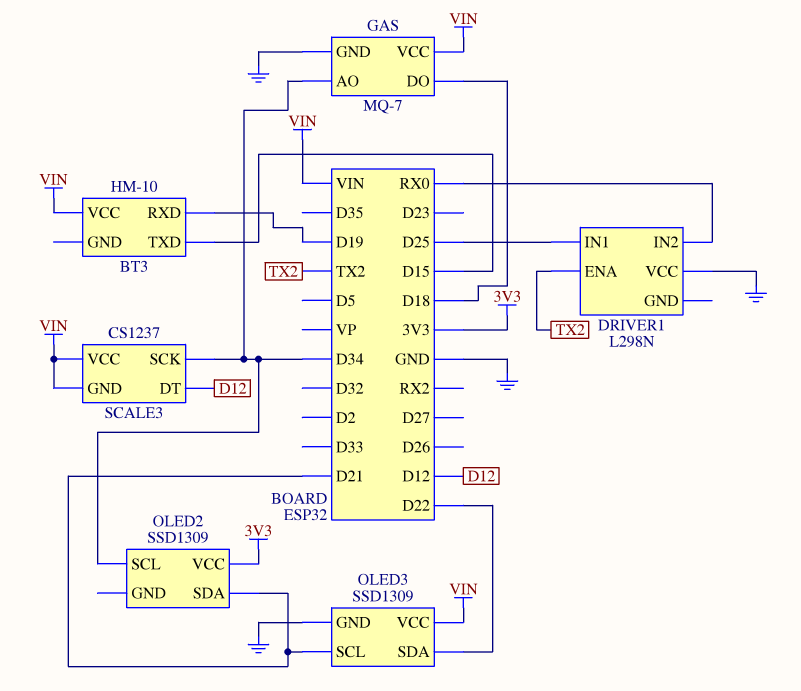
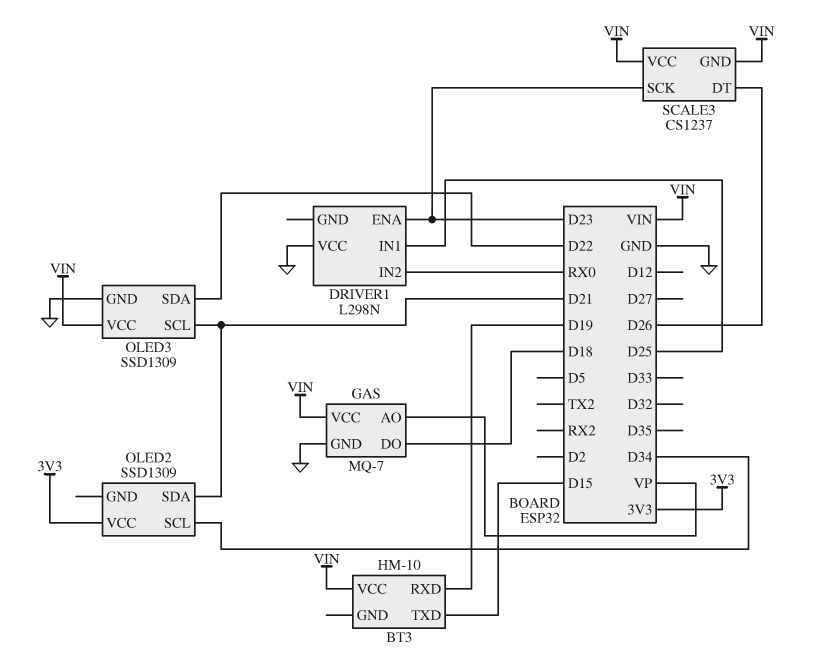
DRIVER1 pin ENA: TX2 -> D23
GAS pin AO: D34 -> VP
SCALE3 pin DT: D12 -> D26
SCALE3 pin SCK: D34 -> D23

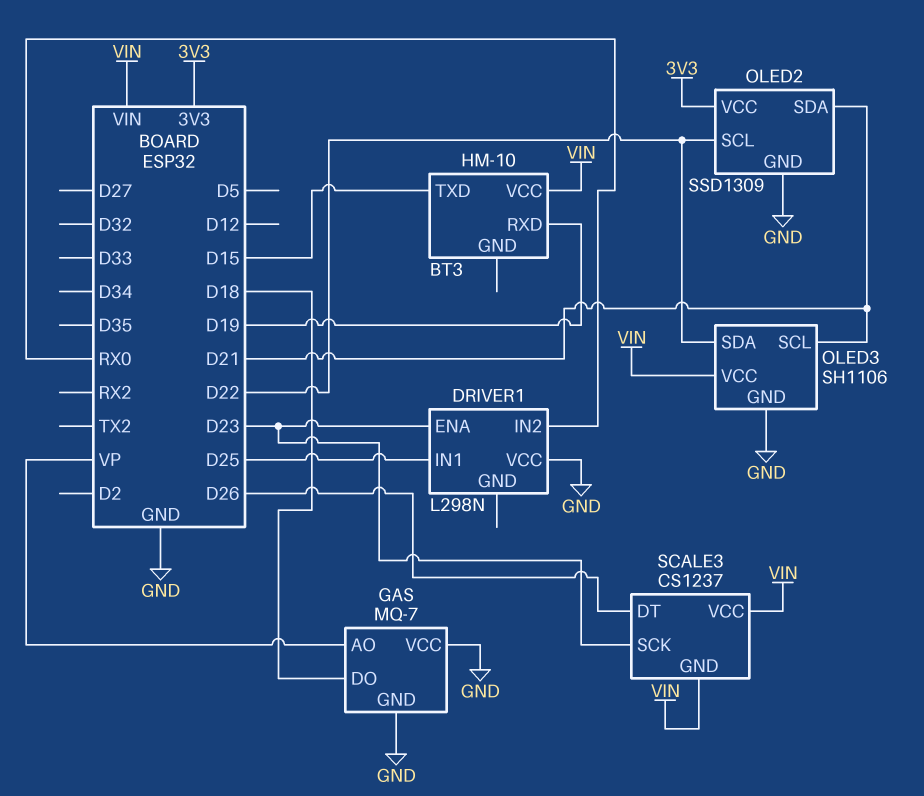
GAS pin VCC: VIN -> GND
OLED2 pin GND: none -> GND
OLED2 pin SCL: D34 -> D22
OLED3: SSD1309 -> SH1106

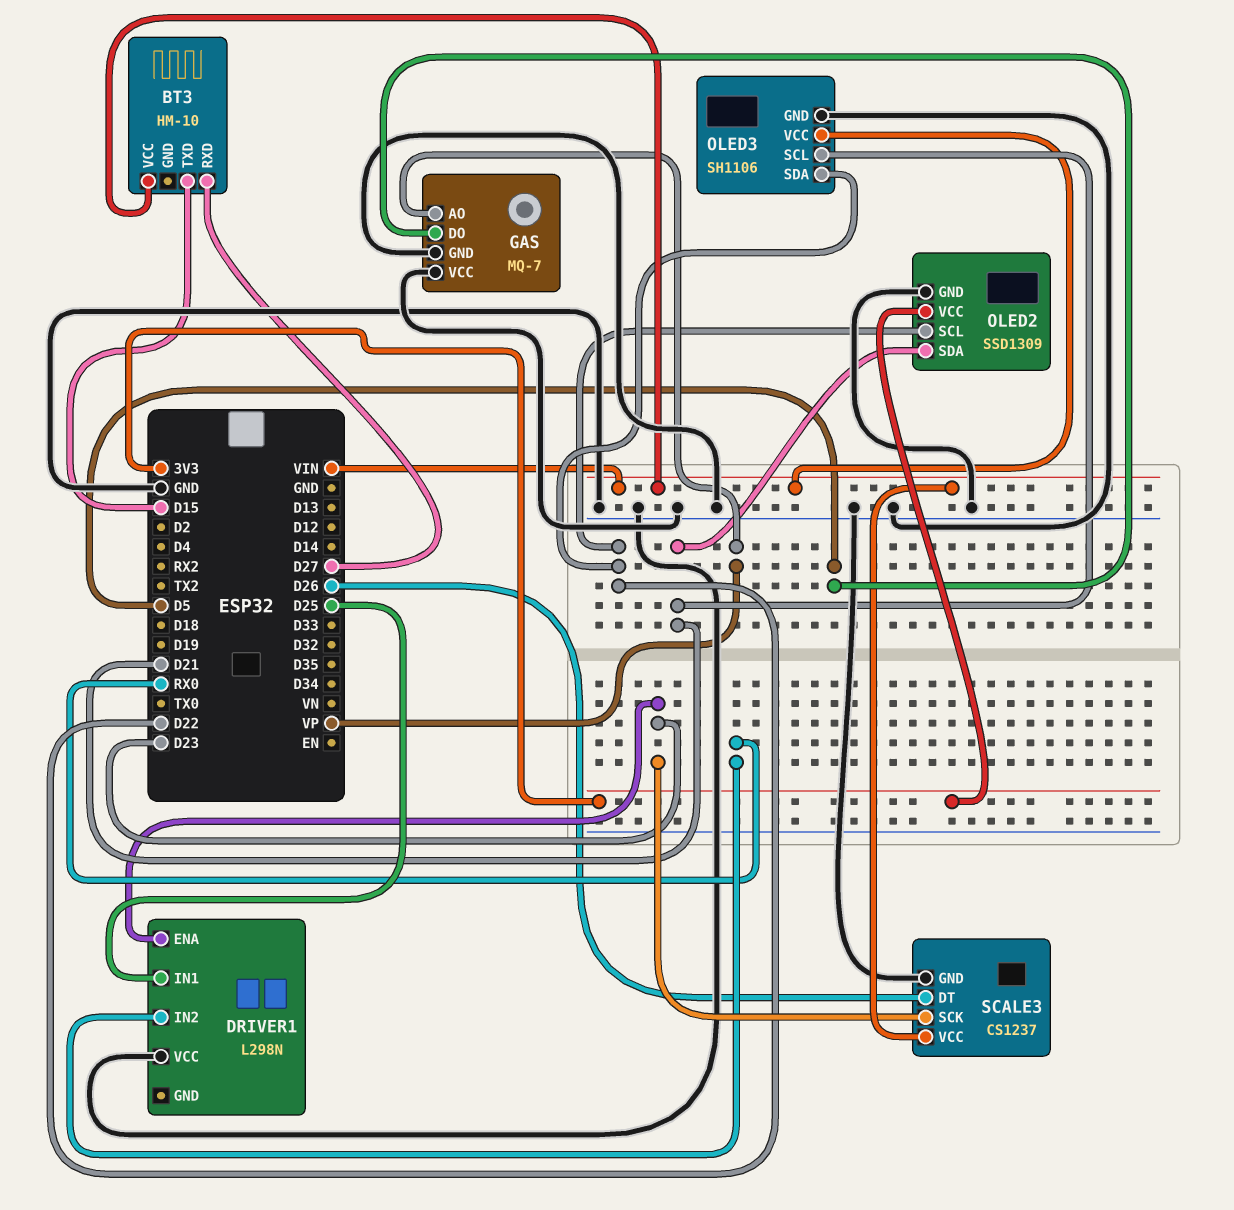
BT3 pin RXD: D19 -> D27
GAS pin DO: D18 -> D5
SCALE3 pin GND: VIN -> GND

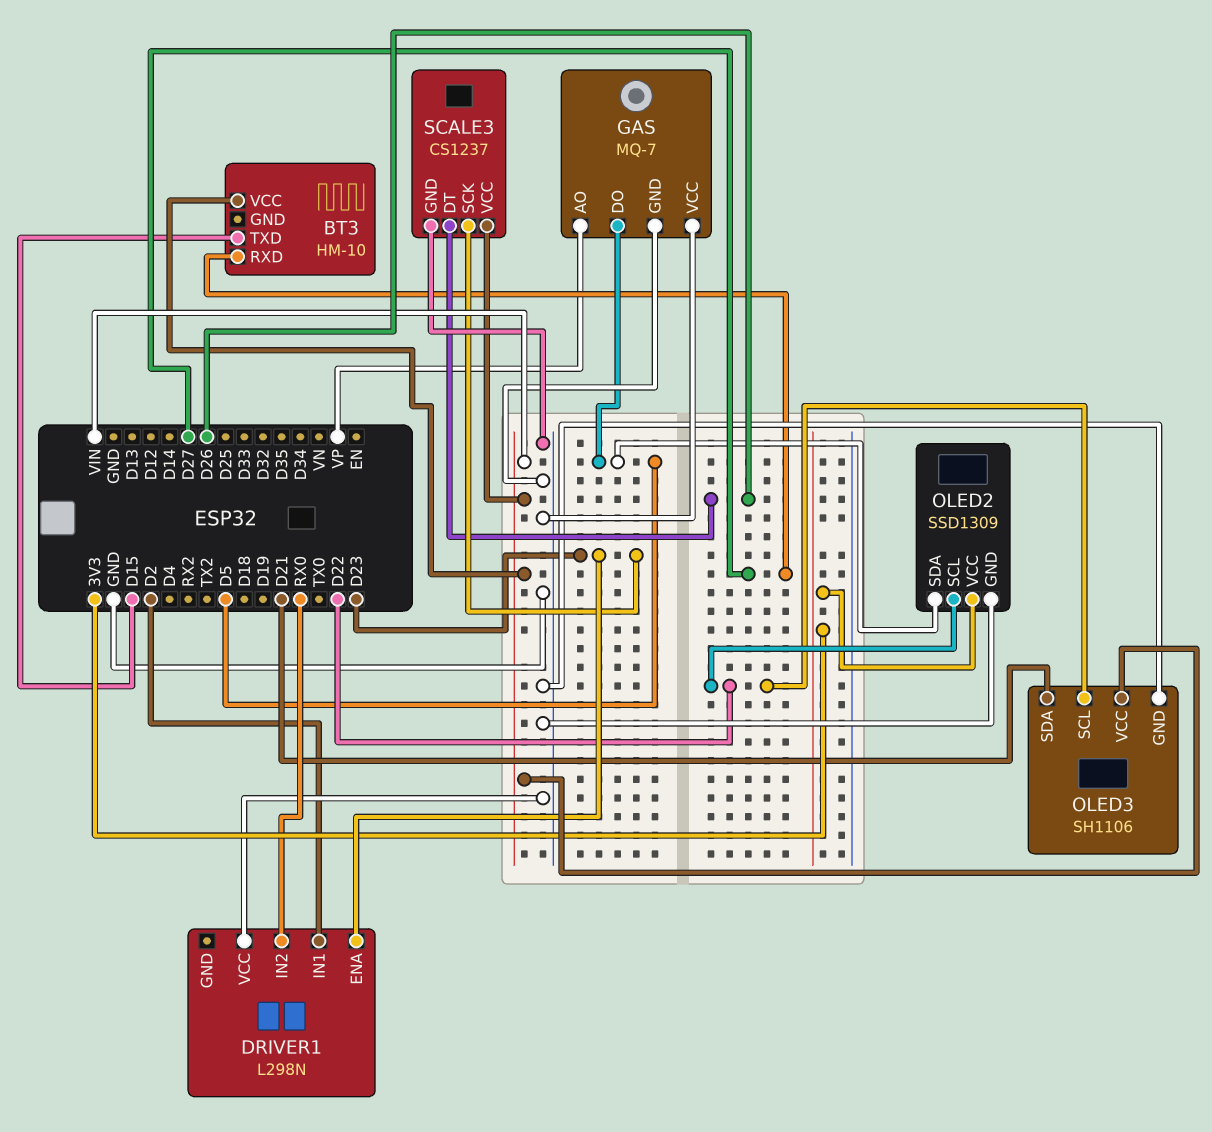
DRIVER1 pin IN1: D25 -> D2
OLED2 pin SDA: D21 -> D5
OLED3 pin SCL: D21 -> D22
OLED3 pin SDA: D22 -> D21

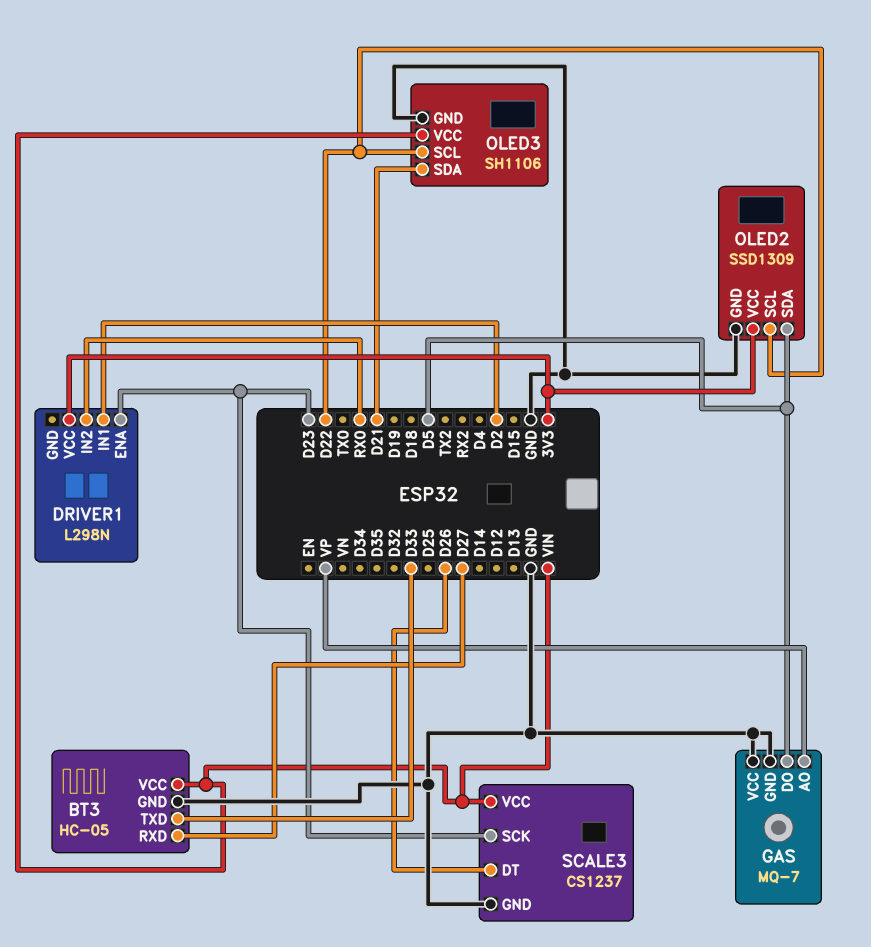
BT3: HM-10 -> HC-05
BT3 pin GND: none -> GND
BT3 pin TXD: D15 -> D33
DRIVER1 pin VCC: GND -> 3V3

